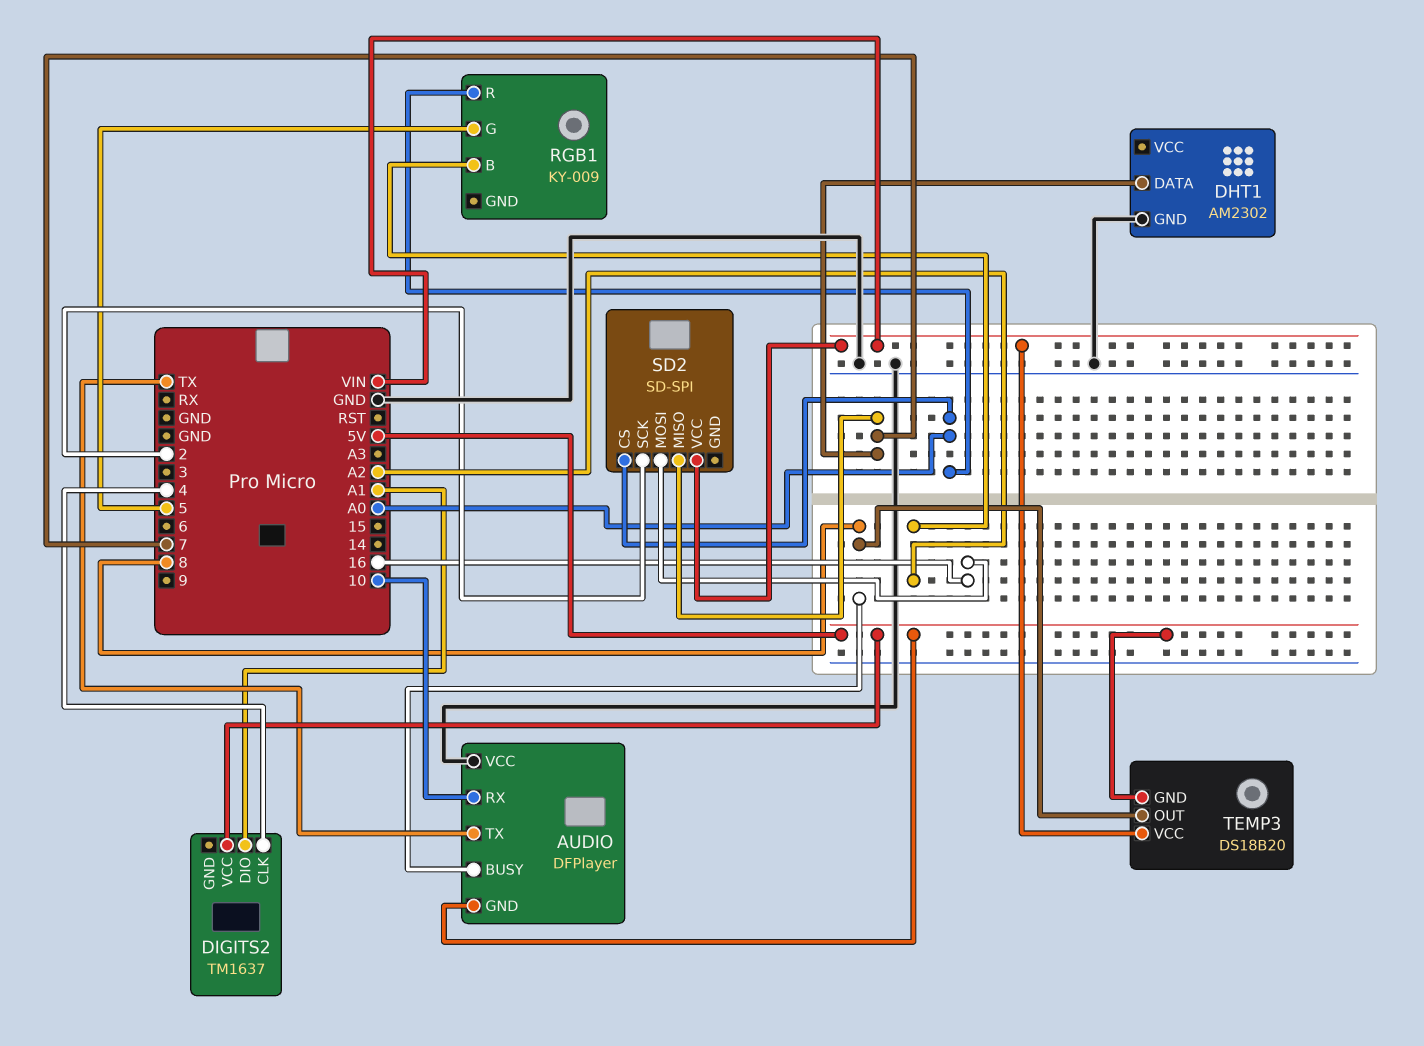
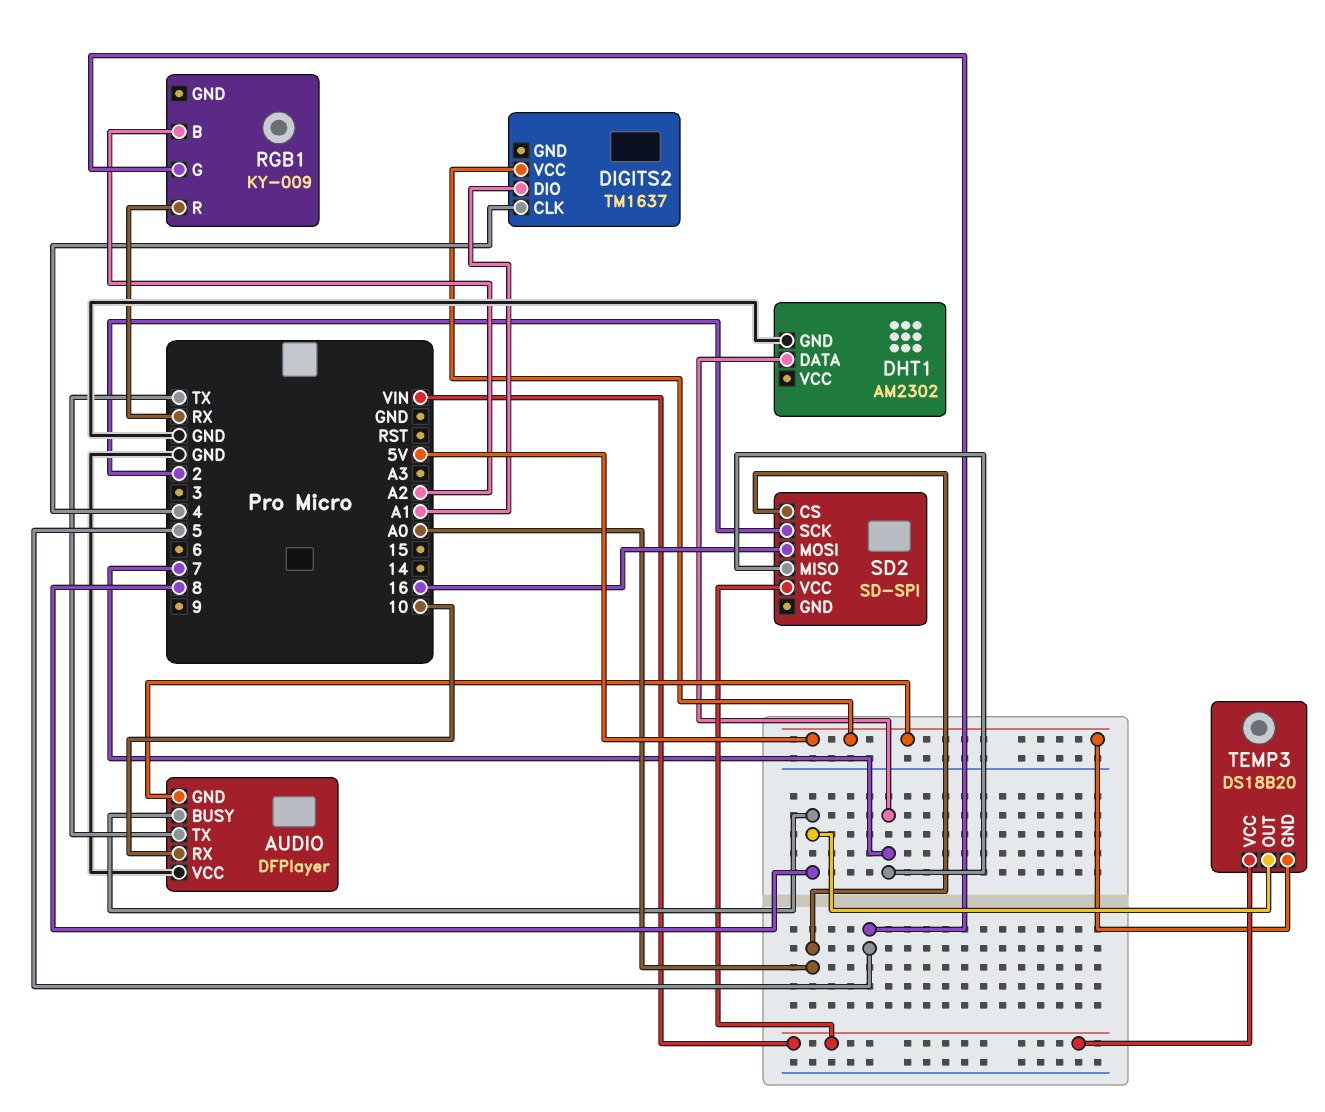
RGB1 pin R: A0 -> RX

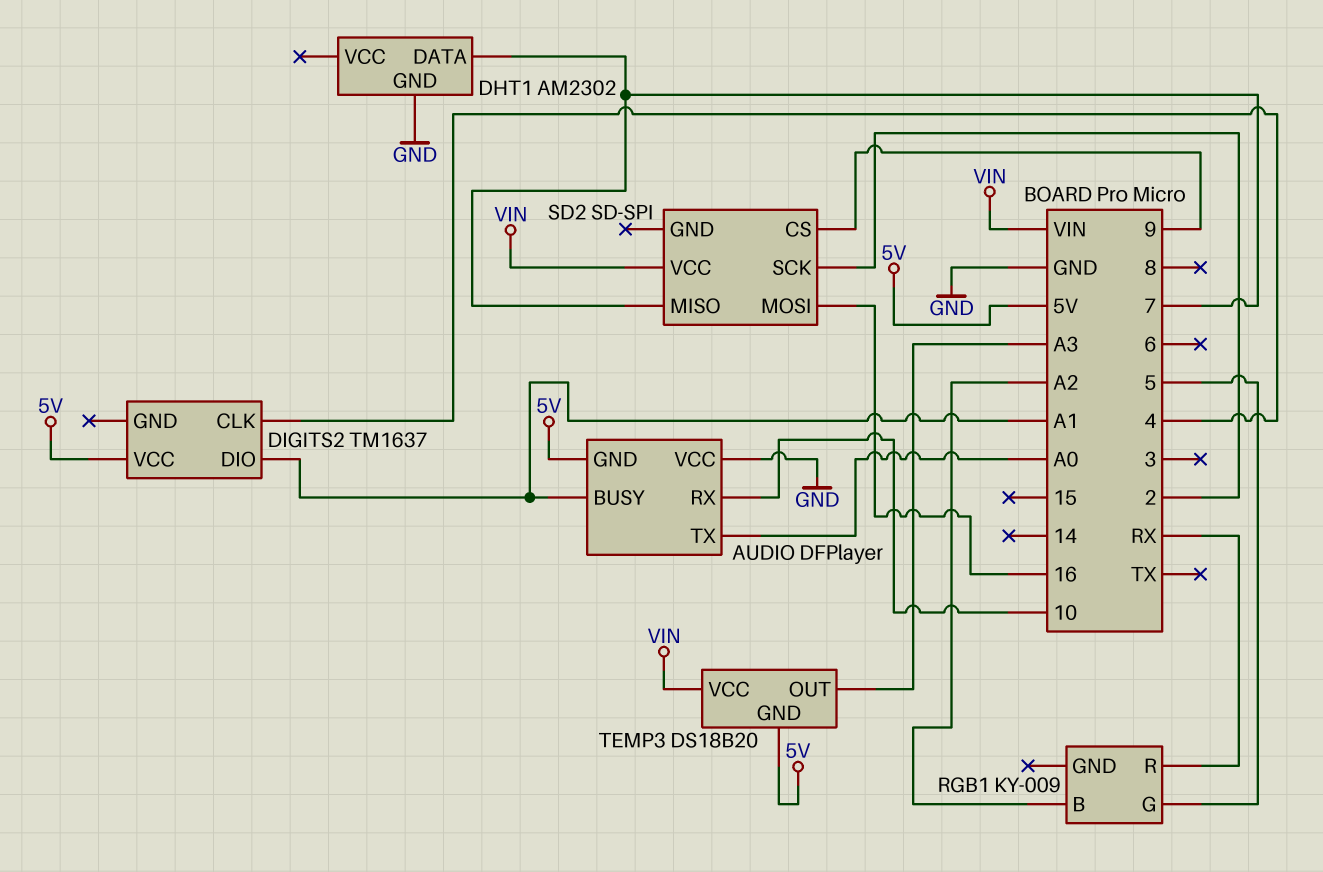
AUDIO pin BUSY: 8 -> A1
AUDIO pin TX: TX -> A0
SD2 pin CS: A0 -> 9
TEMP3 pin OUT: 8 -> A3

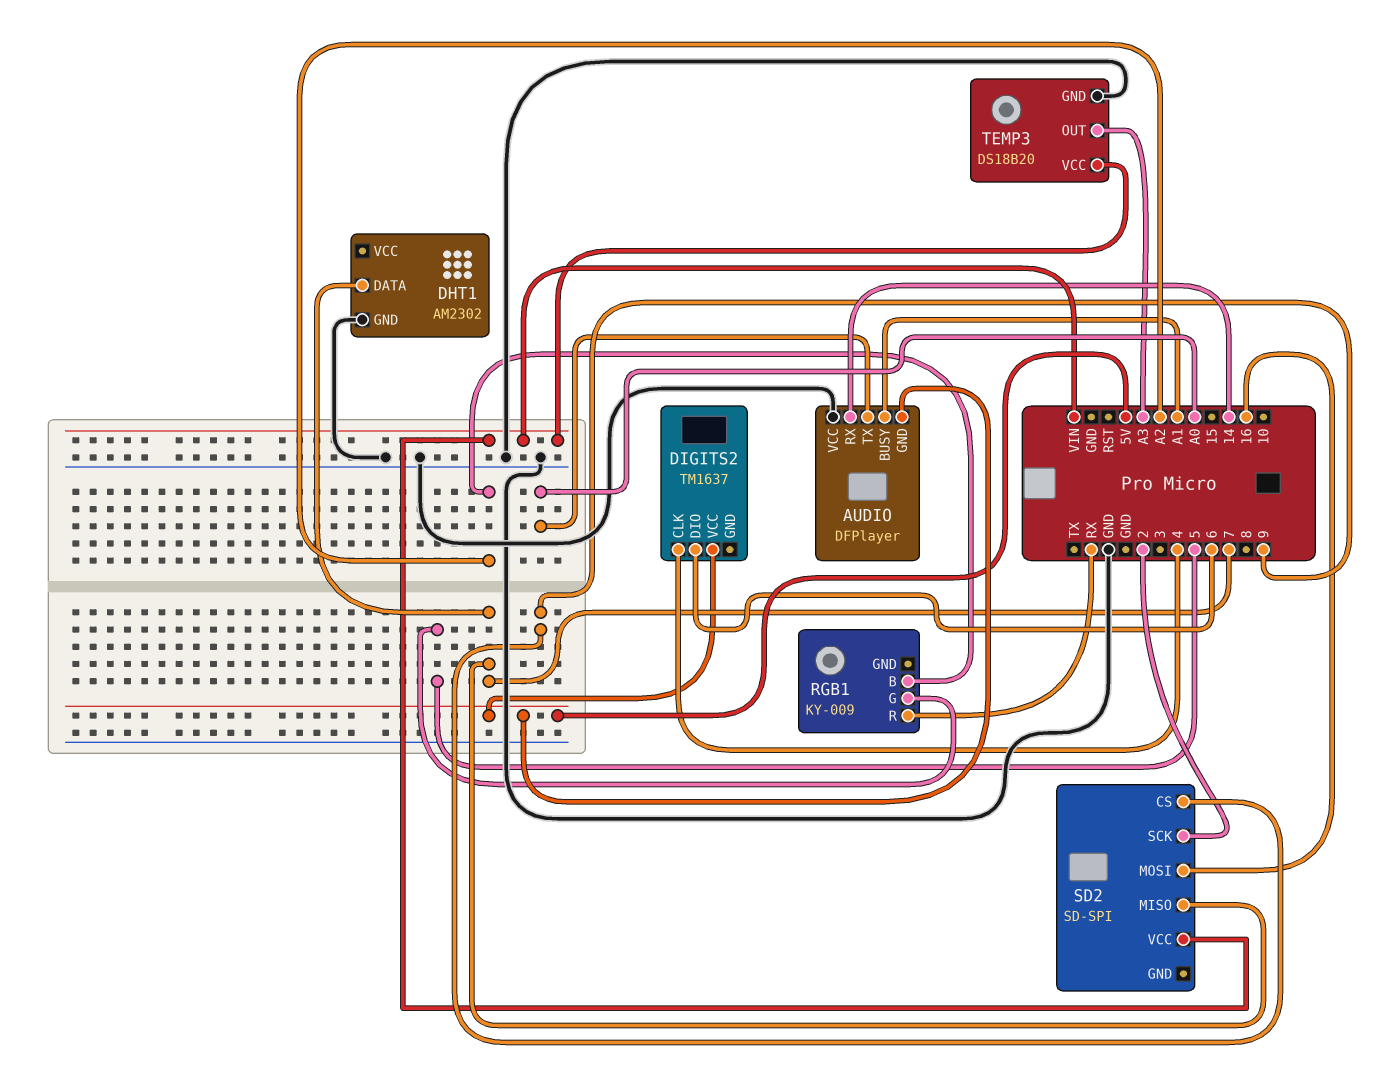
AUDIO pin RX: 10 -> 14
DIGITS2 pin DIO: A1 -> 6
TEMP3 pin GND: 5V -> GND

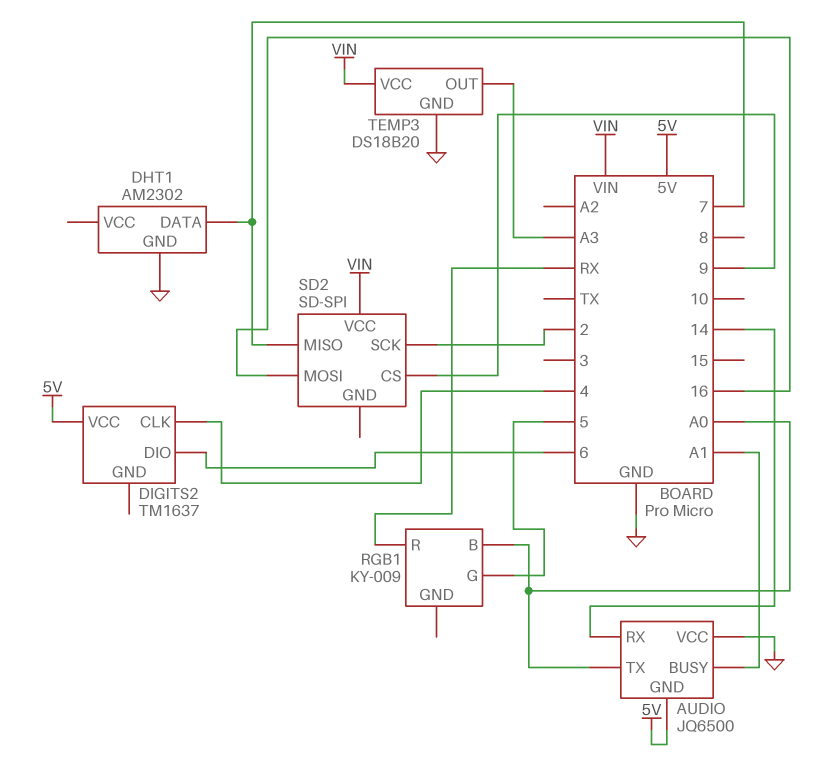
AUDIO: DFPlayer -> JQ6500
RGB1 pin B: A2 -> A0

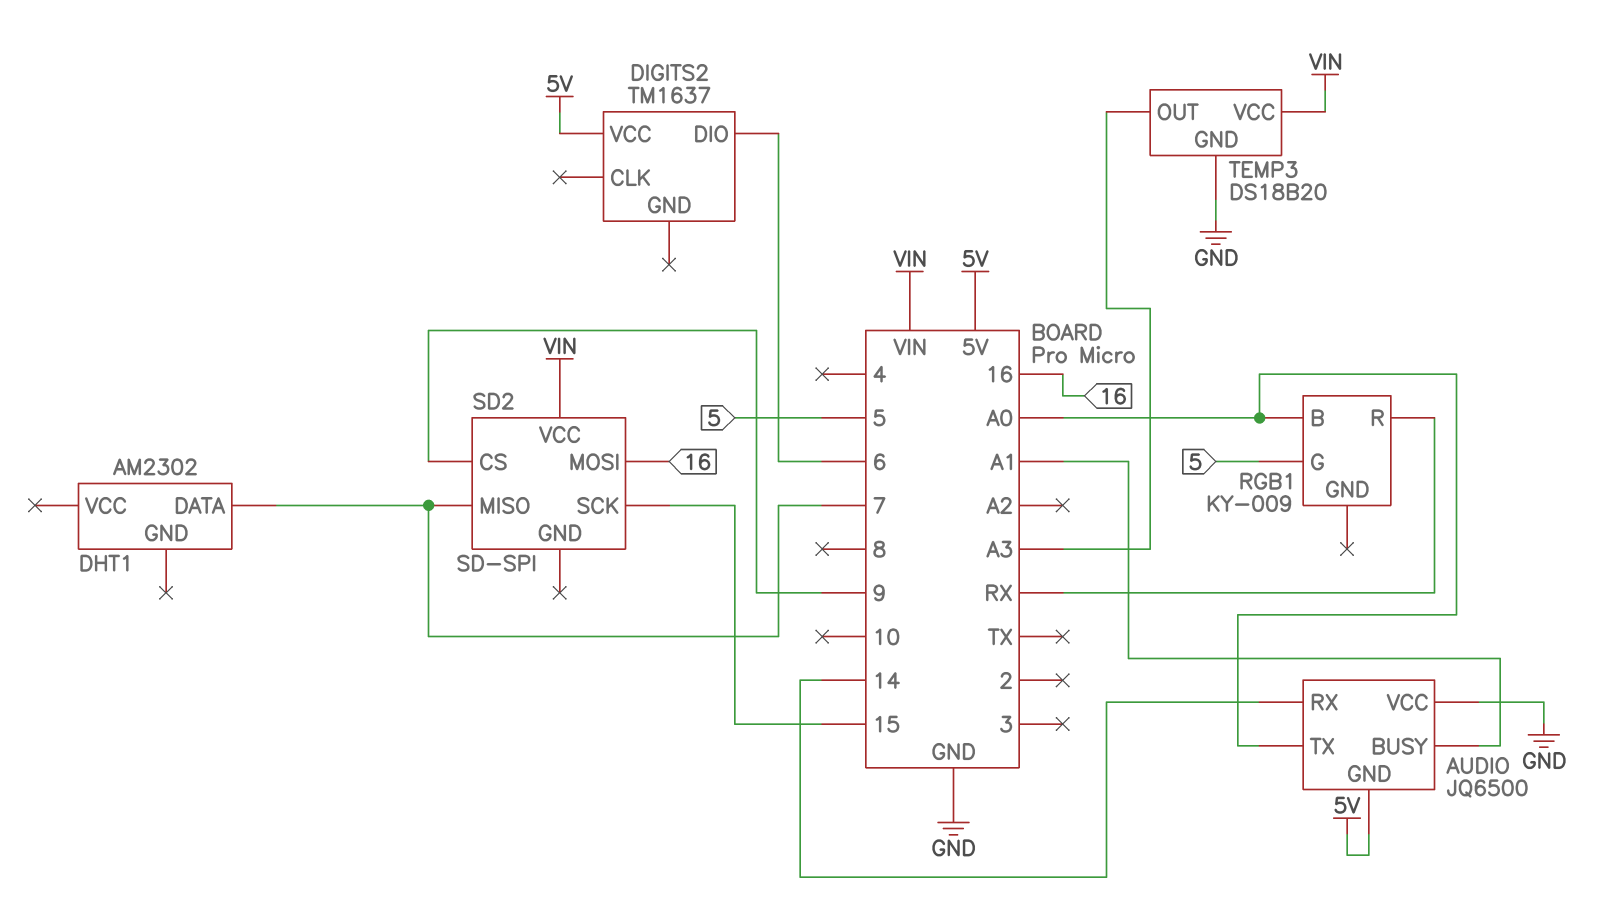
DHT1 pin GND: GND -> none
DIGITS2 pin CLK: 4 -> none
SD2 pin SCK: 2 -> 15

